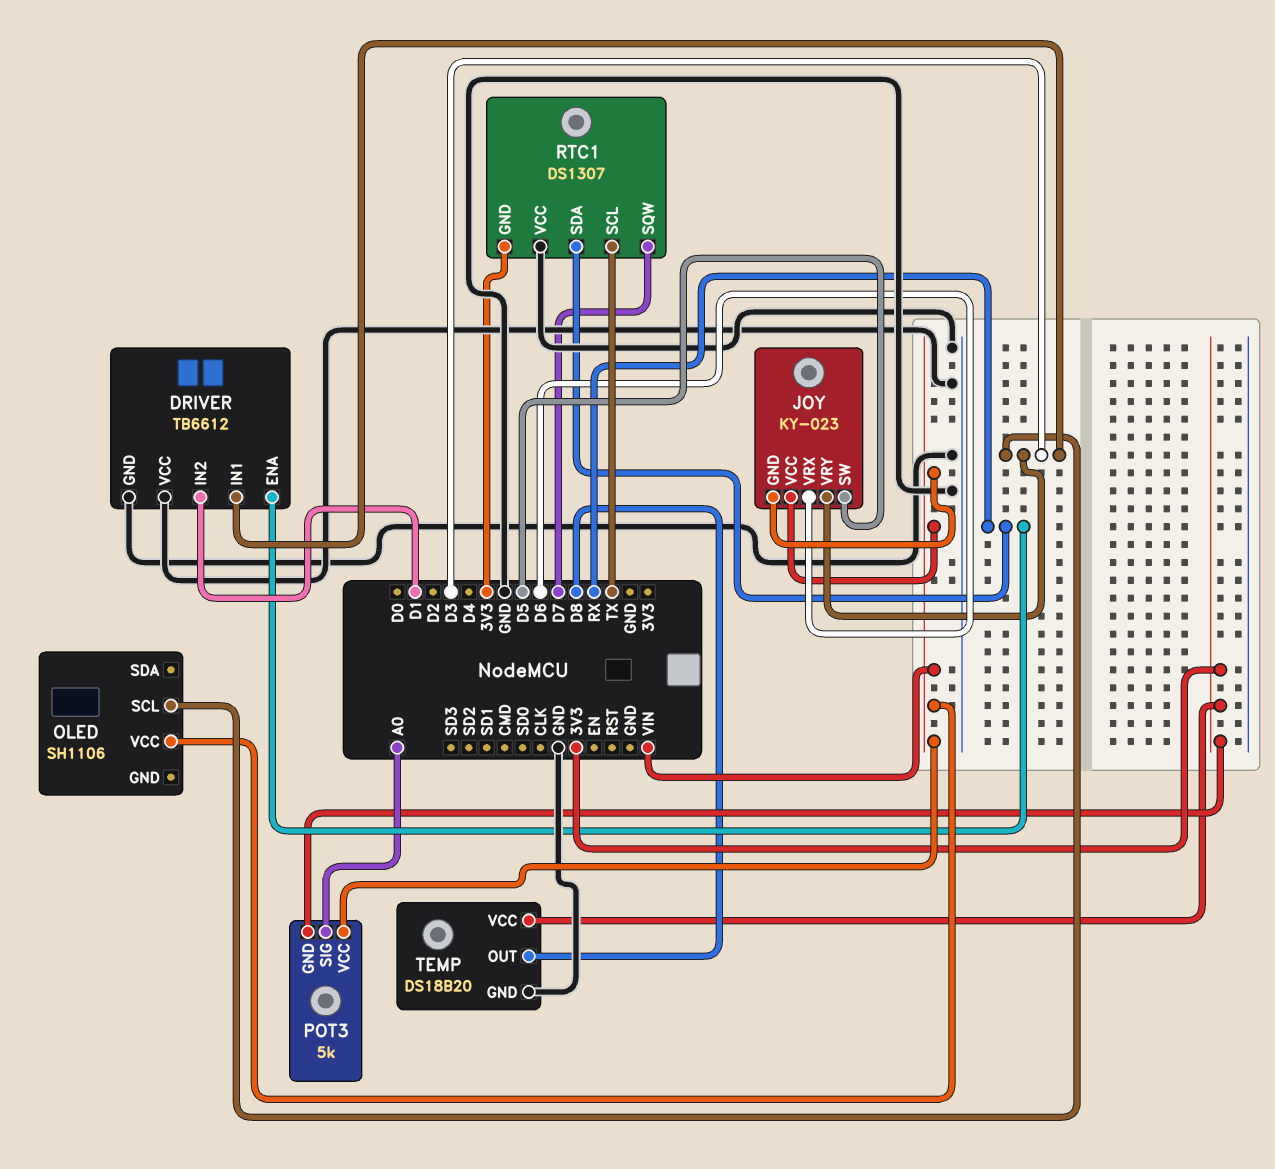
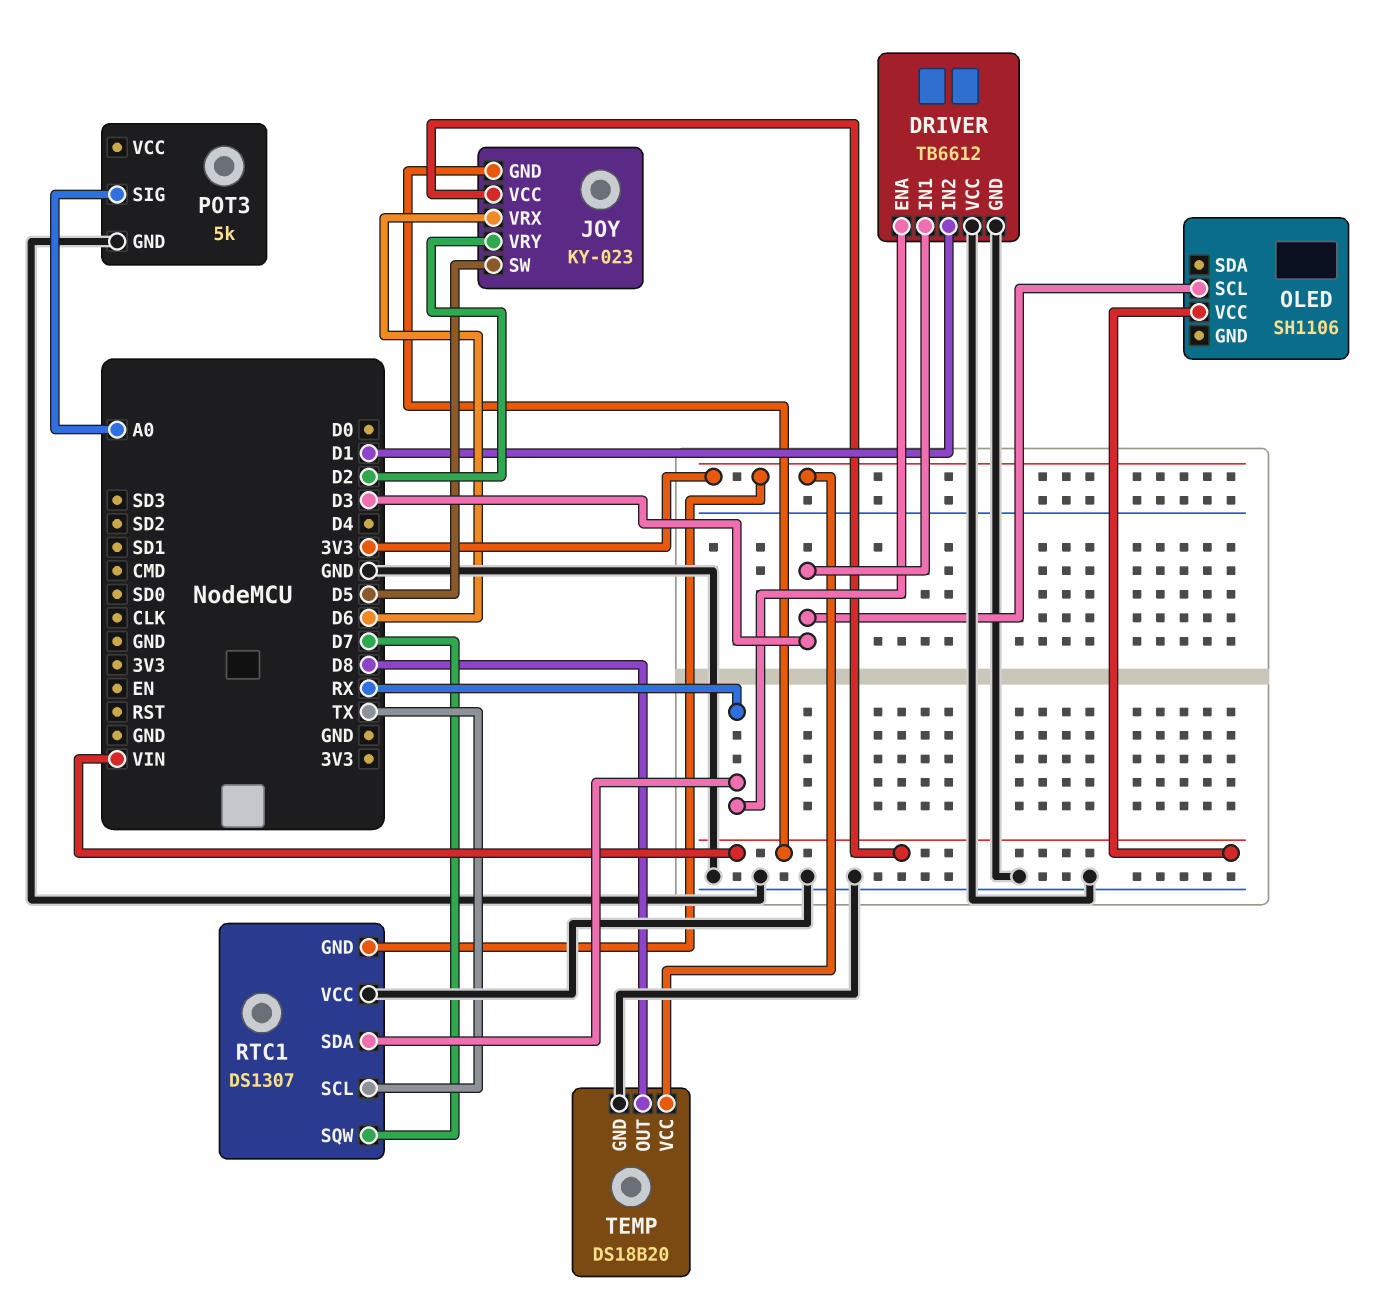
JOY pin VRY: D3 -> D2
POT3 pin GND: 3V3 -> GND
POT3 pin VCC: VIN -> none

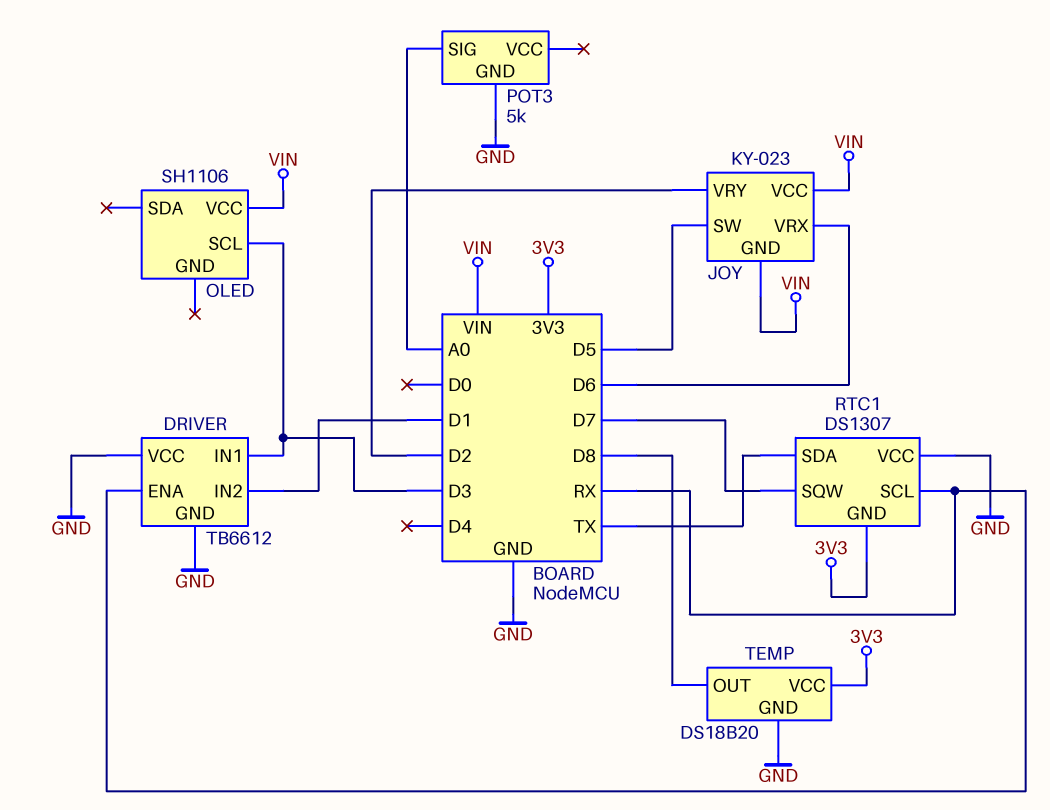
RTC1 pin SCL: TX -> RX
RTC1 pin SDA: RX -> TX

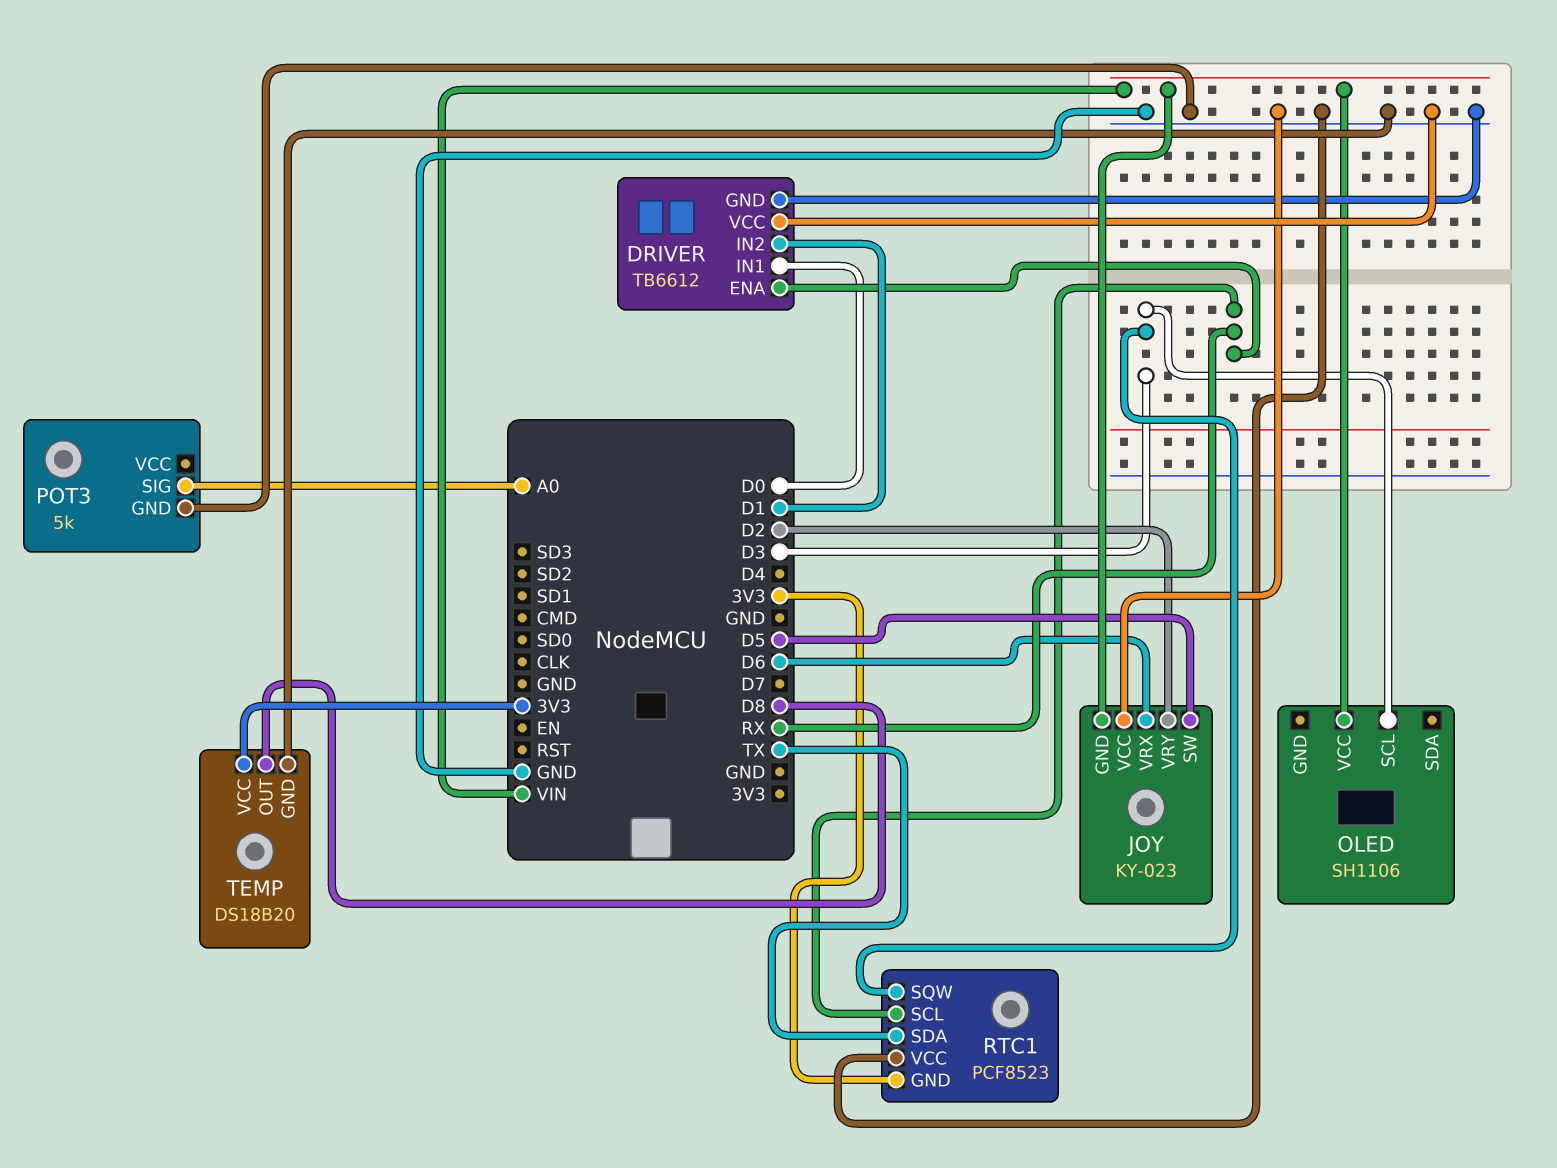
DRIVER pin IN1: D3 -> D0
JOY pin VCC: VIN -> GND
RTC1: DS1307 -> PCF8523
RTC1 pin SQW: D7 -> D3

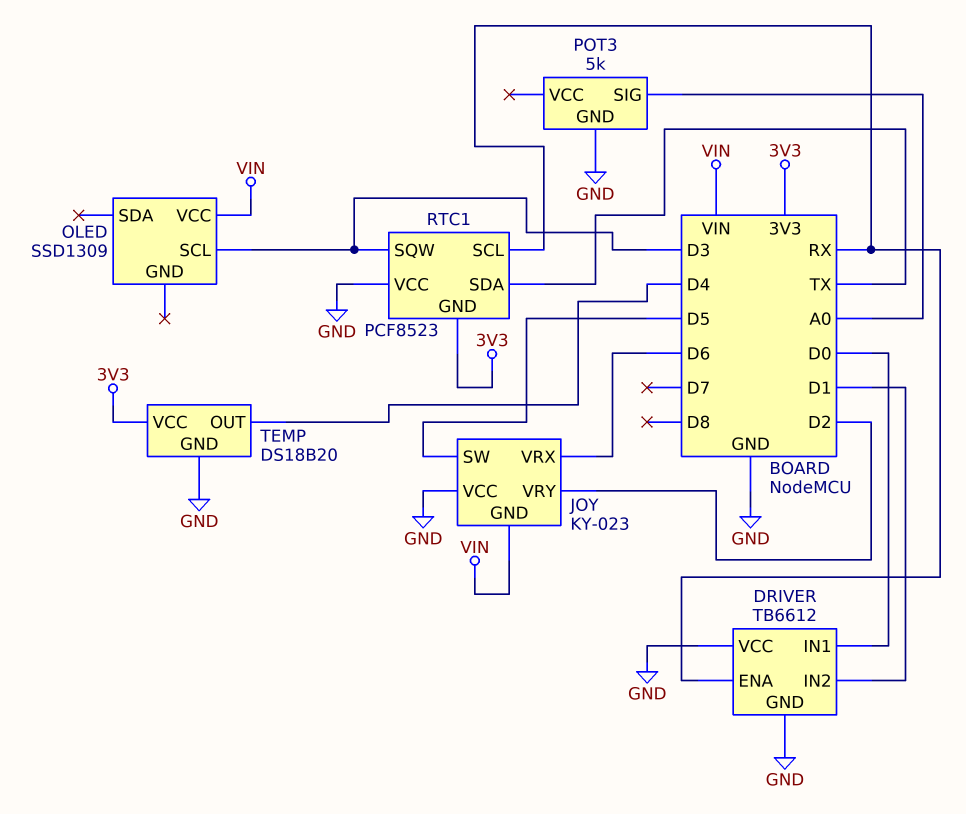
OLED: SH1106 -> SSD1309
TEMP pin OUT: D8 -> D4

